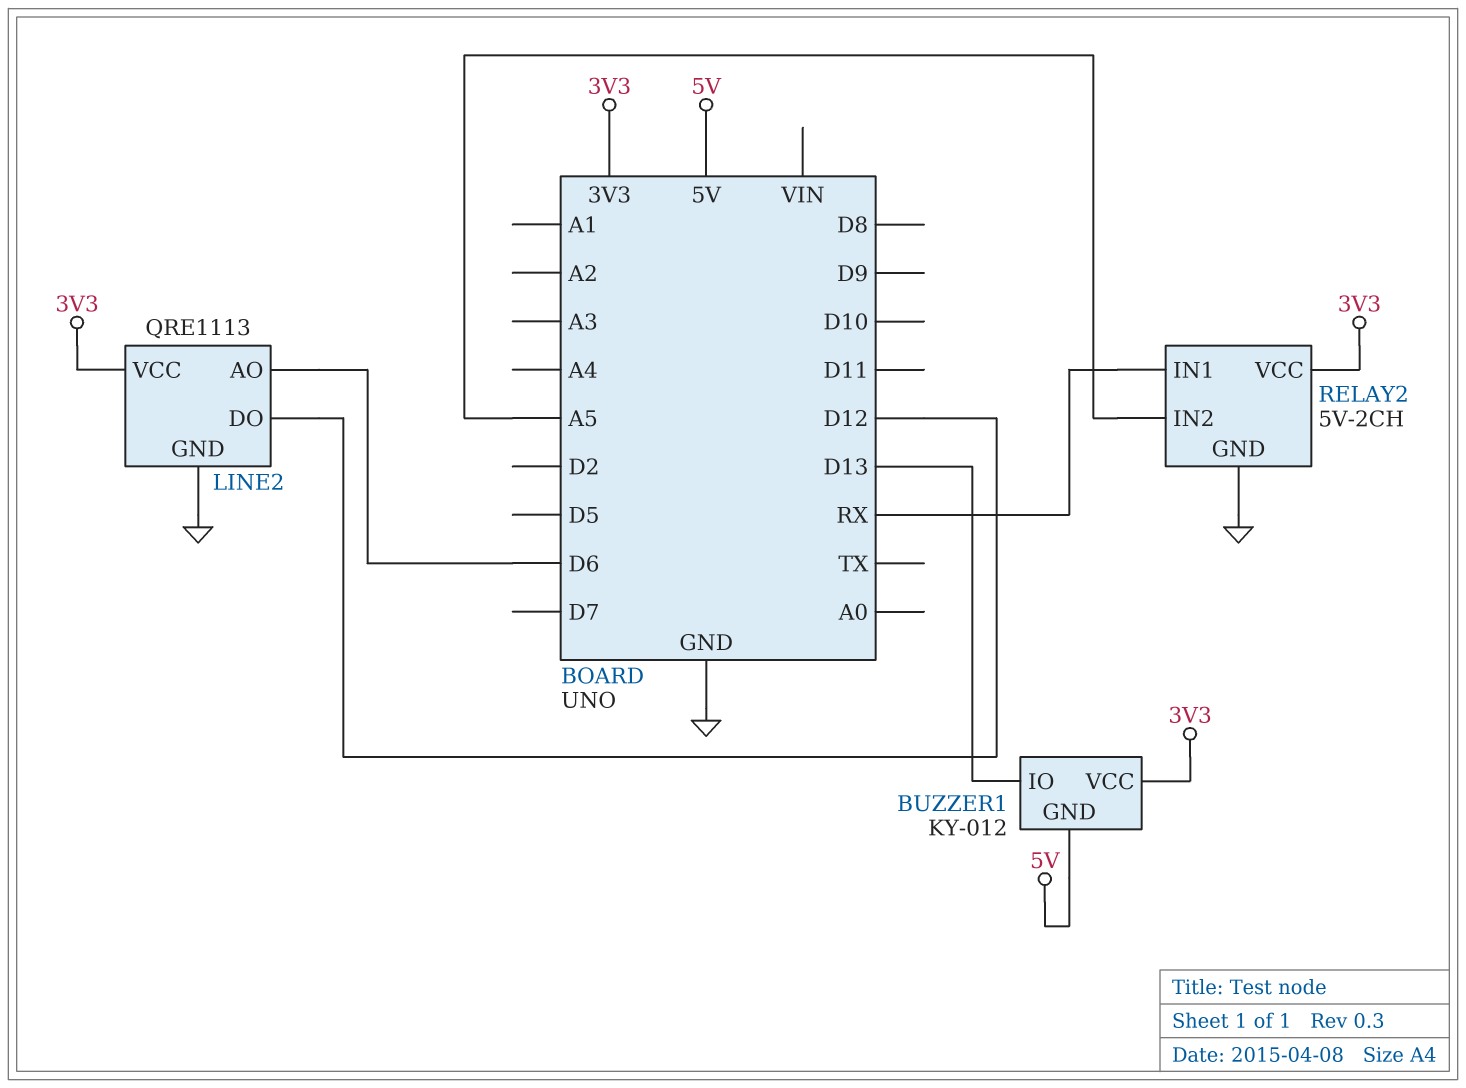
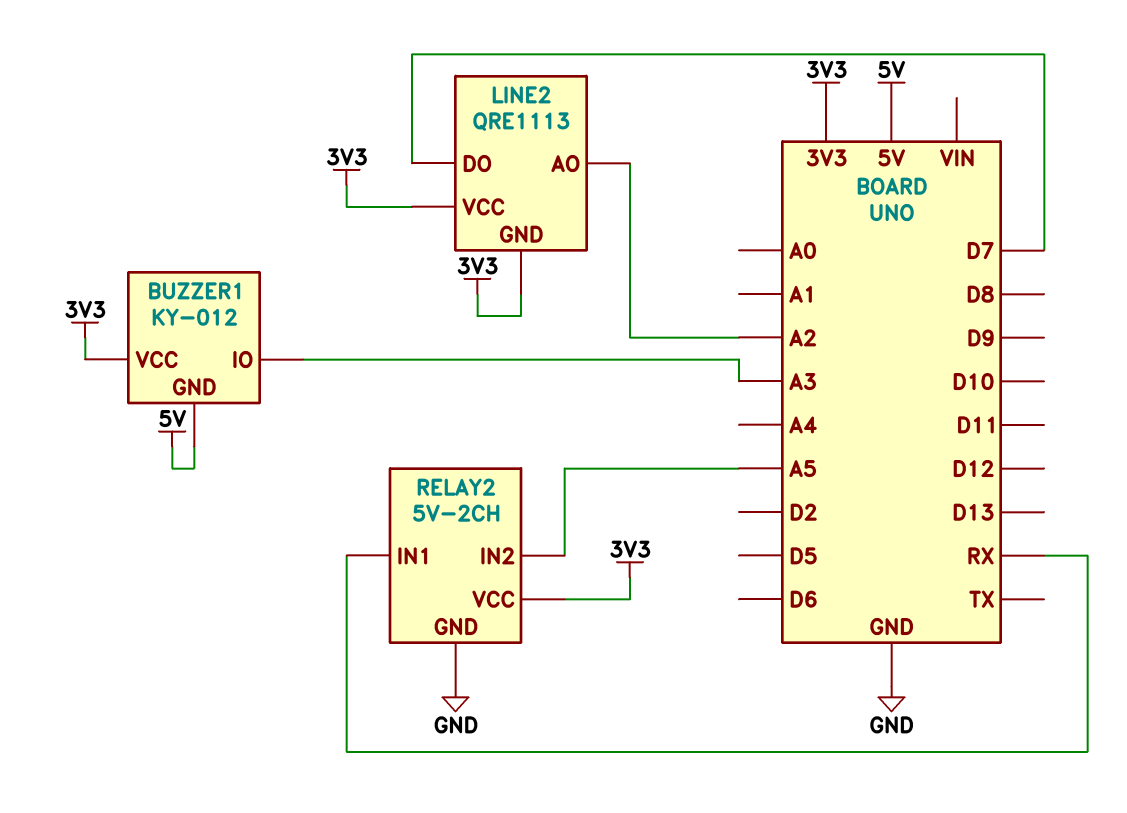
BUZZER1 pin IO: D13 -> A3
LINE2 pin AO: D6 -> A2
LINE2 pin DO: D12 -> D7
LINE2 pin GND: GND -> 3V3

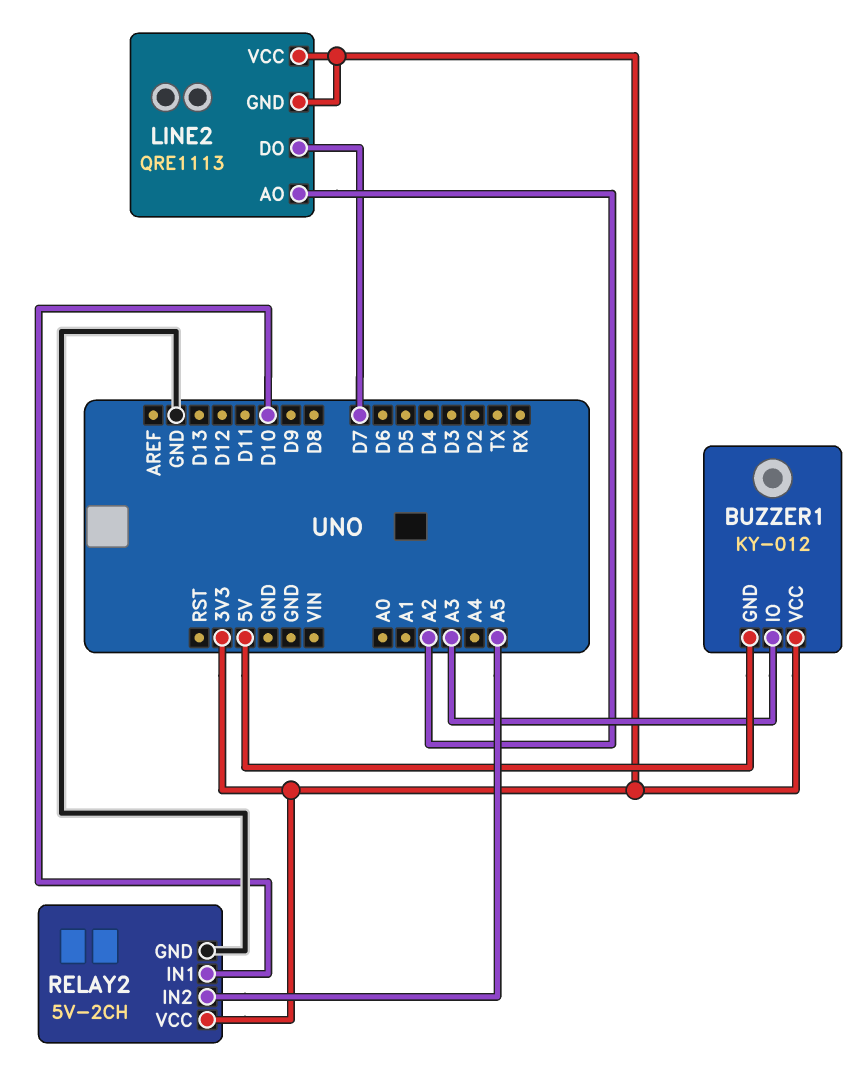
RELAY2 pin IN1: RX -> D10

